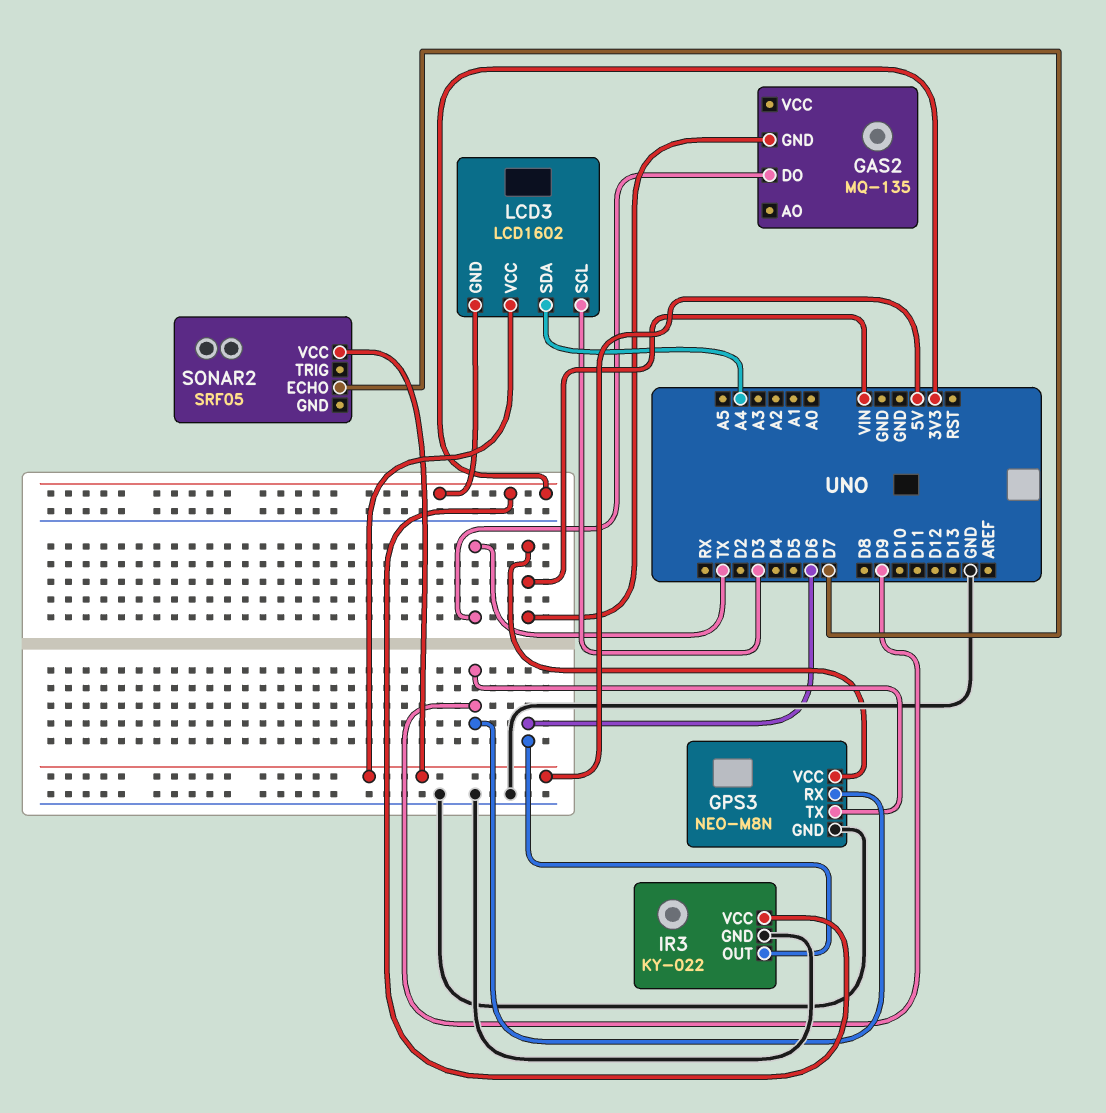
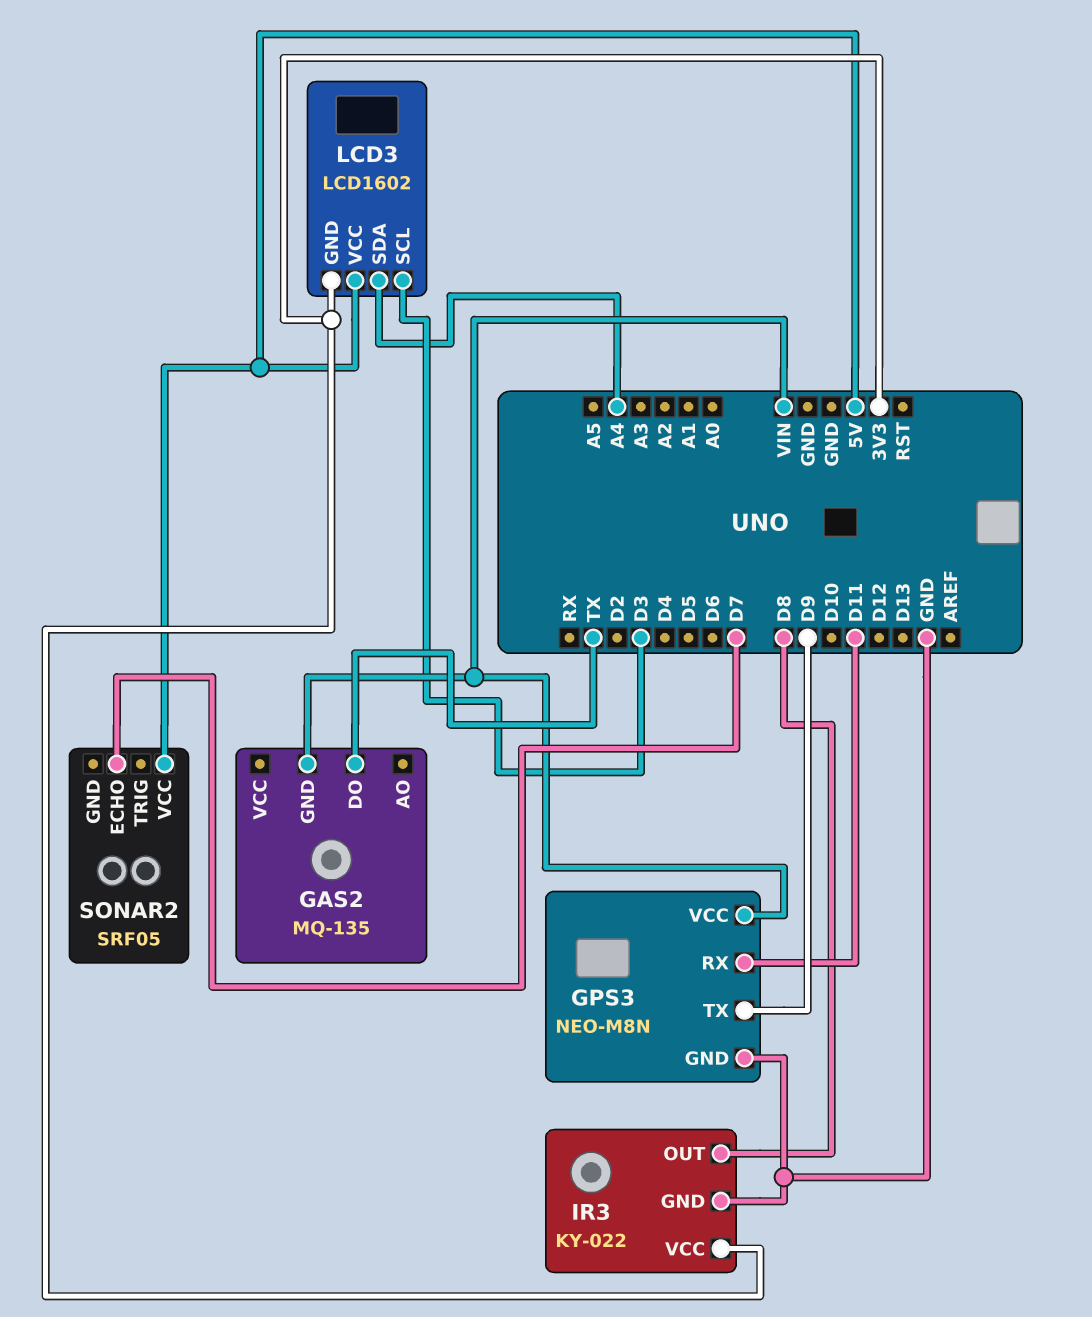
GPS3 pin RX: D9 -> D11
IR3 pin OUT: D6 -> D8

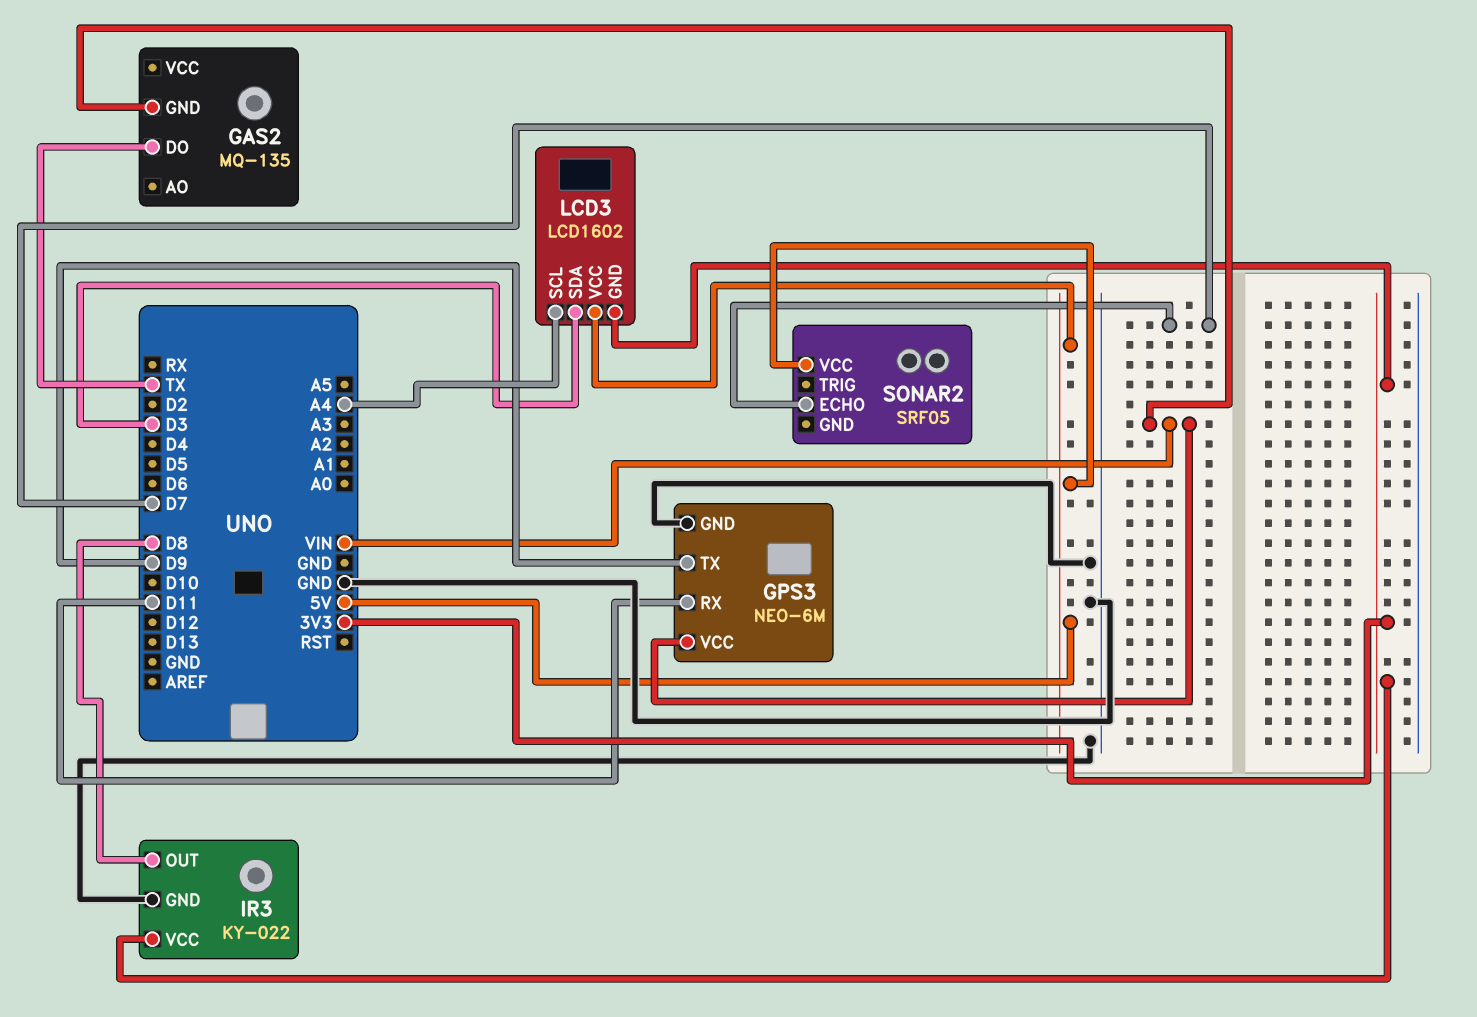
GPS3: NEO-M8N -> NEO-6M
LCD3 pin SCL: D3 -> A4
LCD3 pin SDA: A4 -> D3

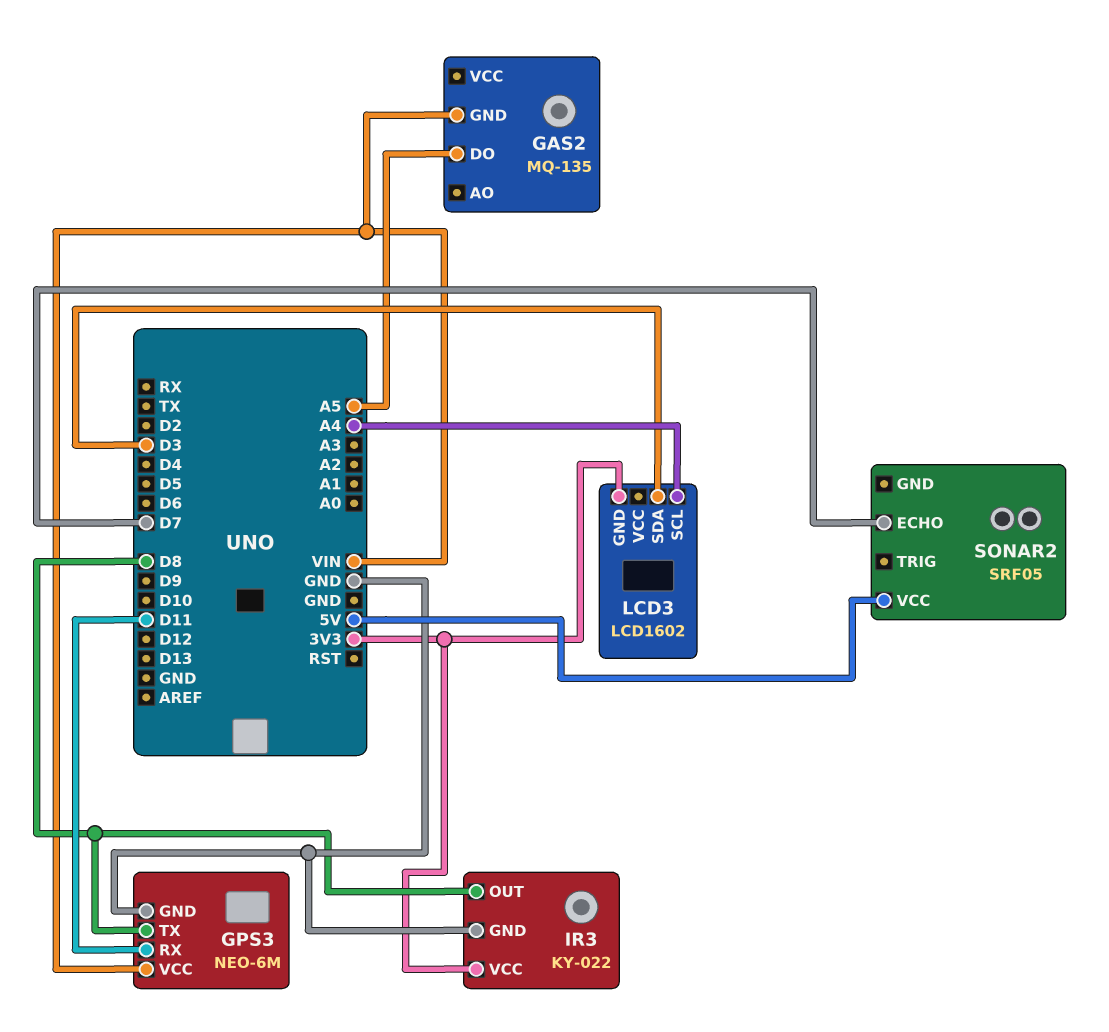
GAS2 pin DO: TX -> A5
GPS3 pin TX: D9 -> D8
LCD3 pin VCC: 5V -> none

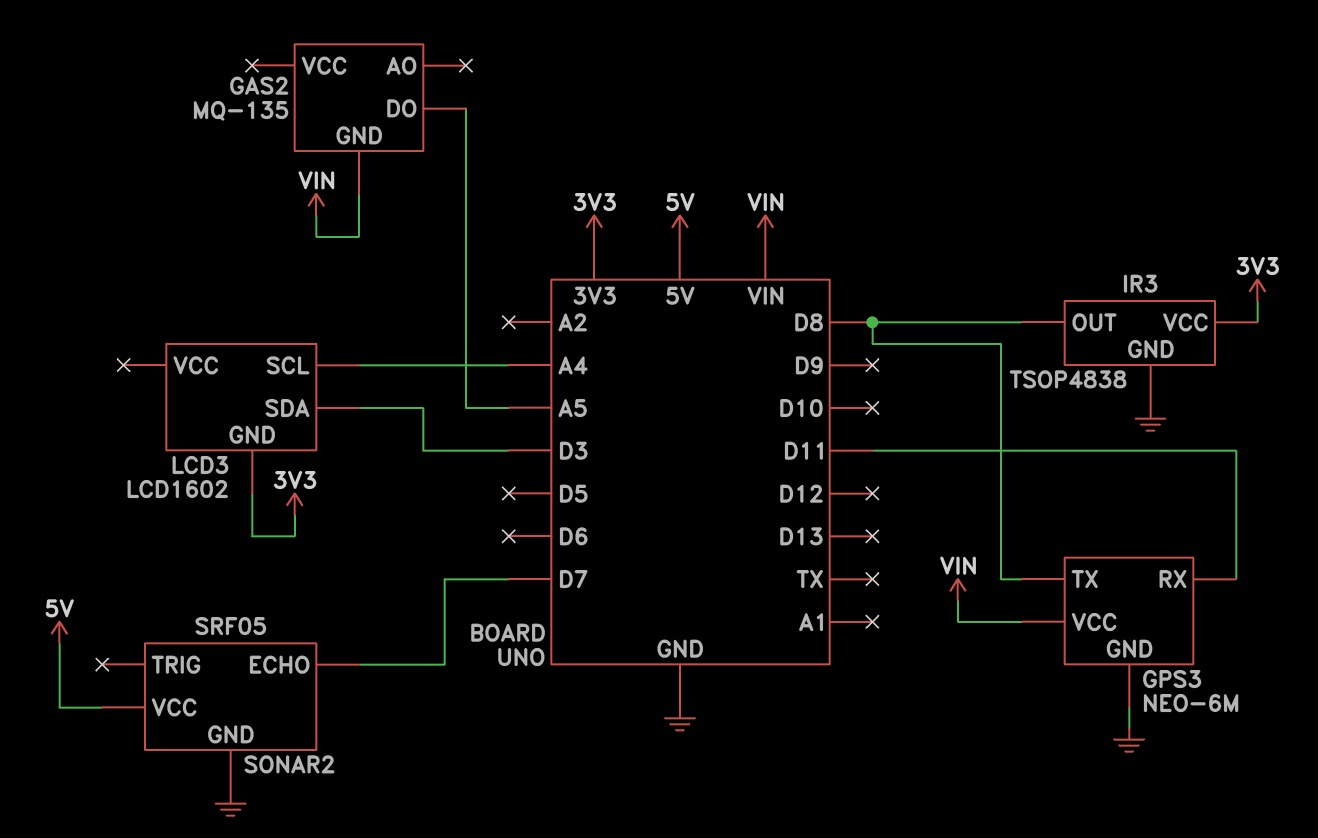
IR3: KY-022 -> TSOP4838
SONAR2 pin GND: none -> GND

